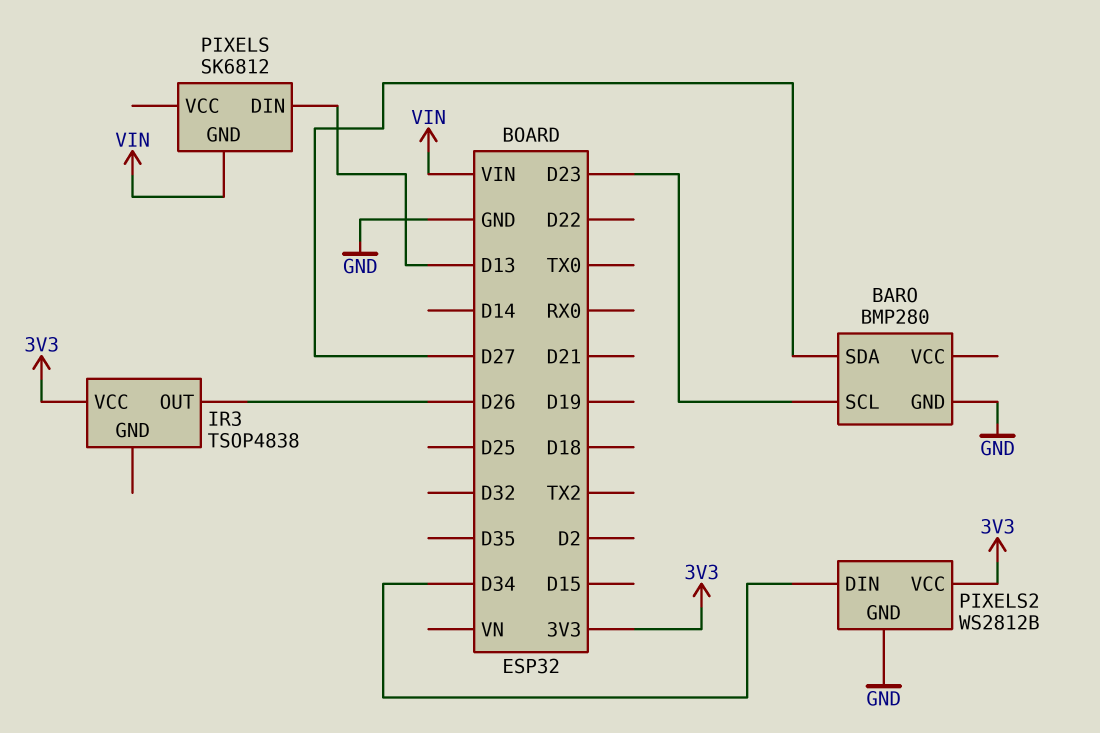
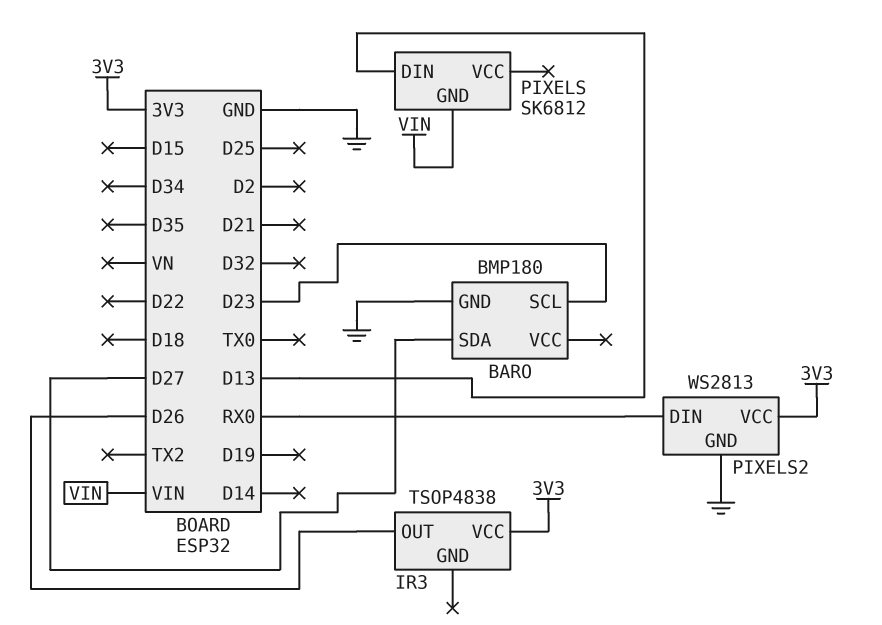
BARO: BMP280 -> BMP180
PIXELS2: WS2812B -> WS2813
PIXELS2 pin DIN: D34 -> RX0

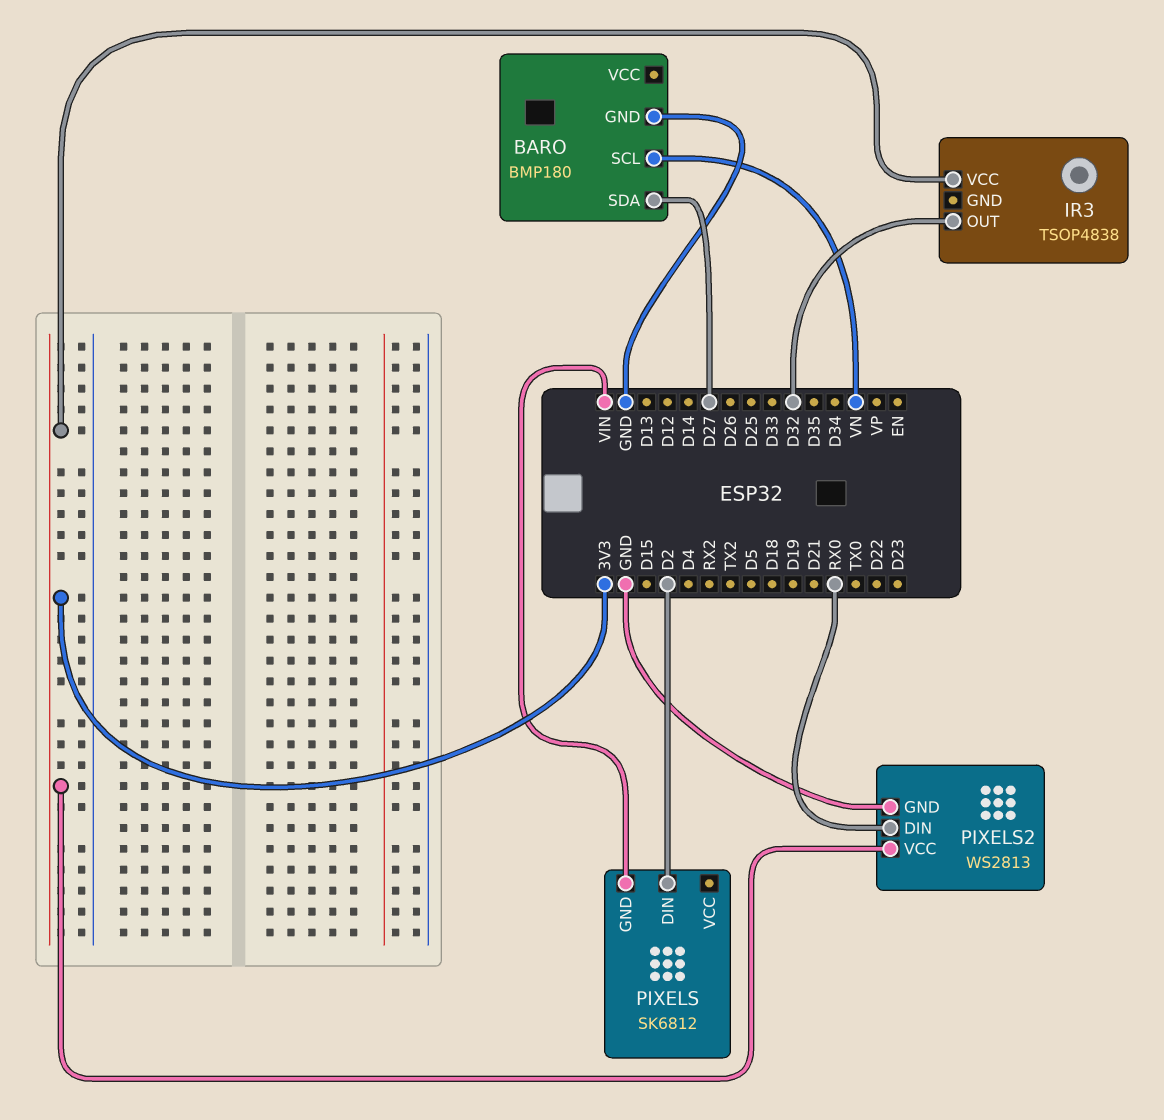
BARO pin SCL: D23 -> VN
IR3 pin OUT: D26 -> D32
PIXELS pin DIN: D13 -> D2

